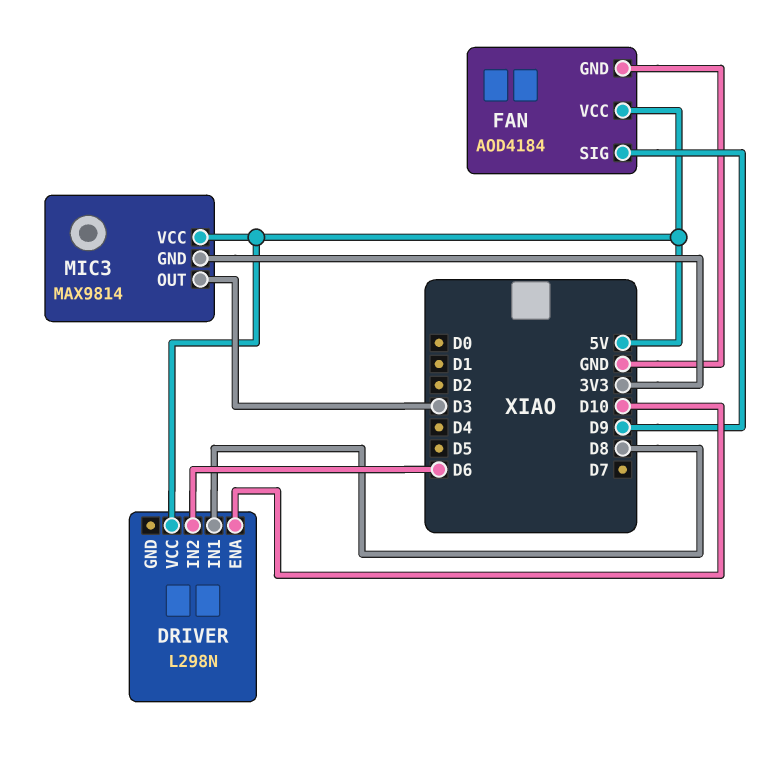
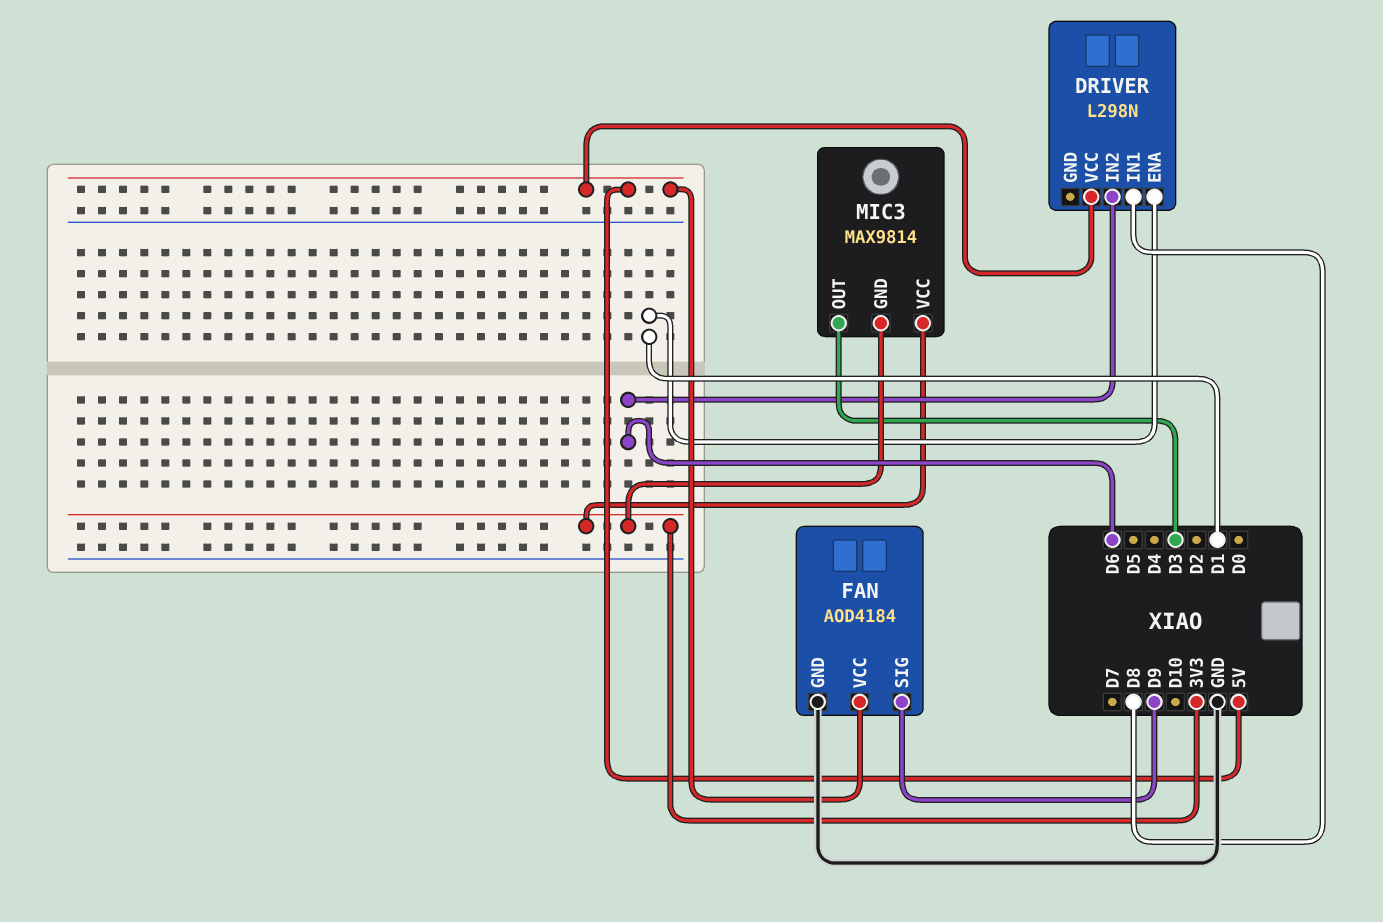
DRIVER pin ENA: D10 -> D1
MIC3 pin VCC: 5V -> 3V3

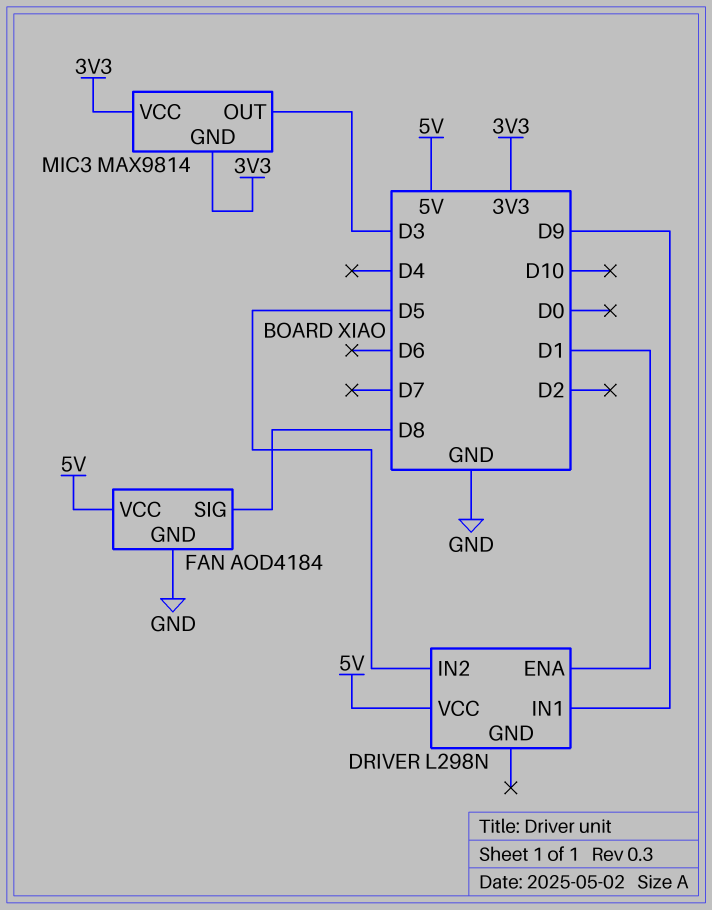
DRIVER pin IN1: D8 -> D9
DRIVER pin IN2: D6 -> D5
FAN pin SIG: D9 -> D8

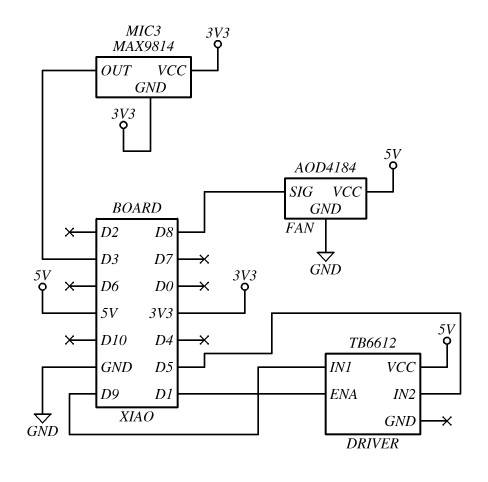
DRIVER: L298N -> TB6612

